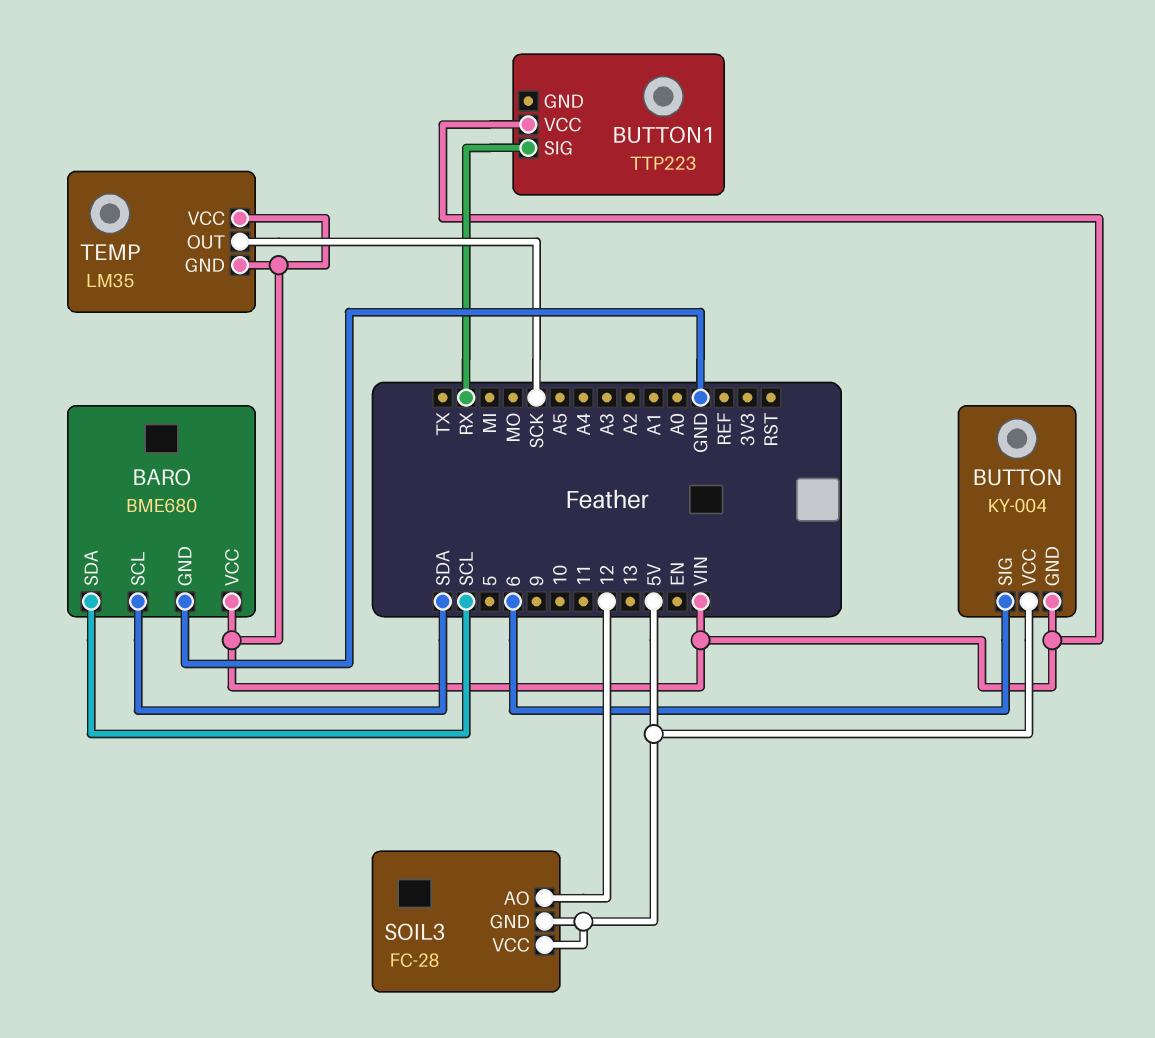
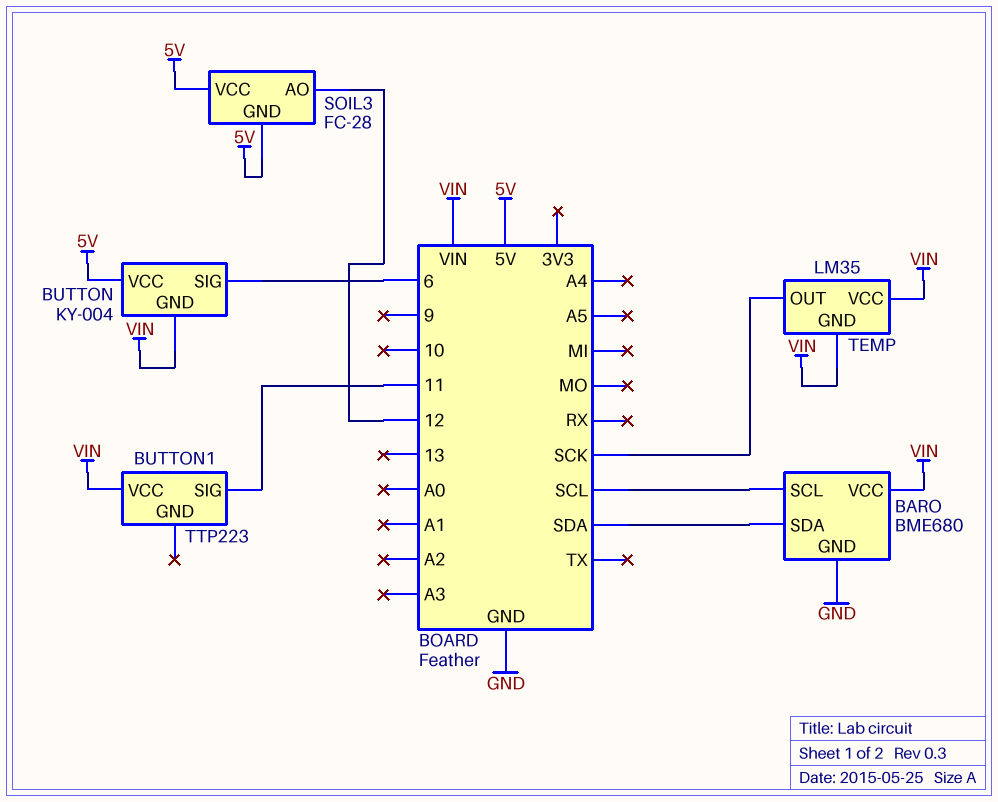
BARO pin SCL: SDA -> SCL
BARO pin SDA: SCL -> SDA
BUTTON1 pin SIG: RX -> 11

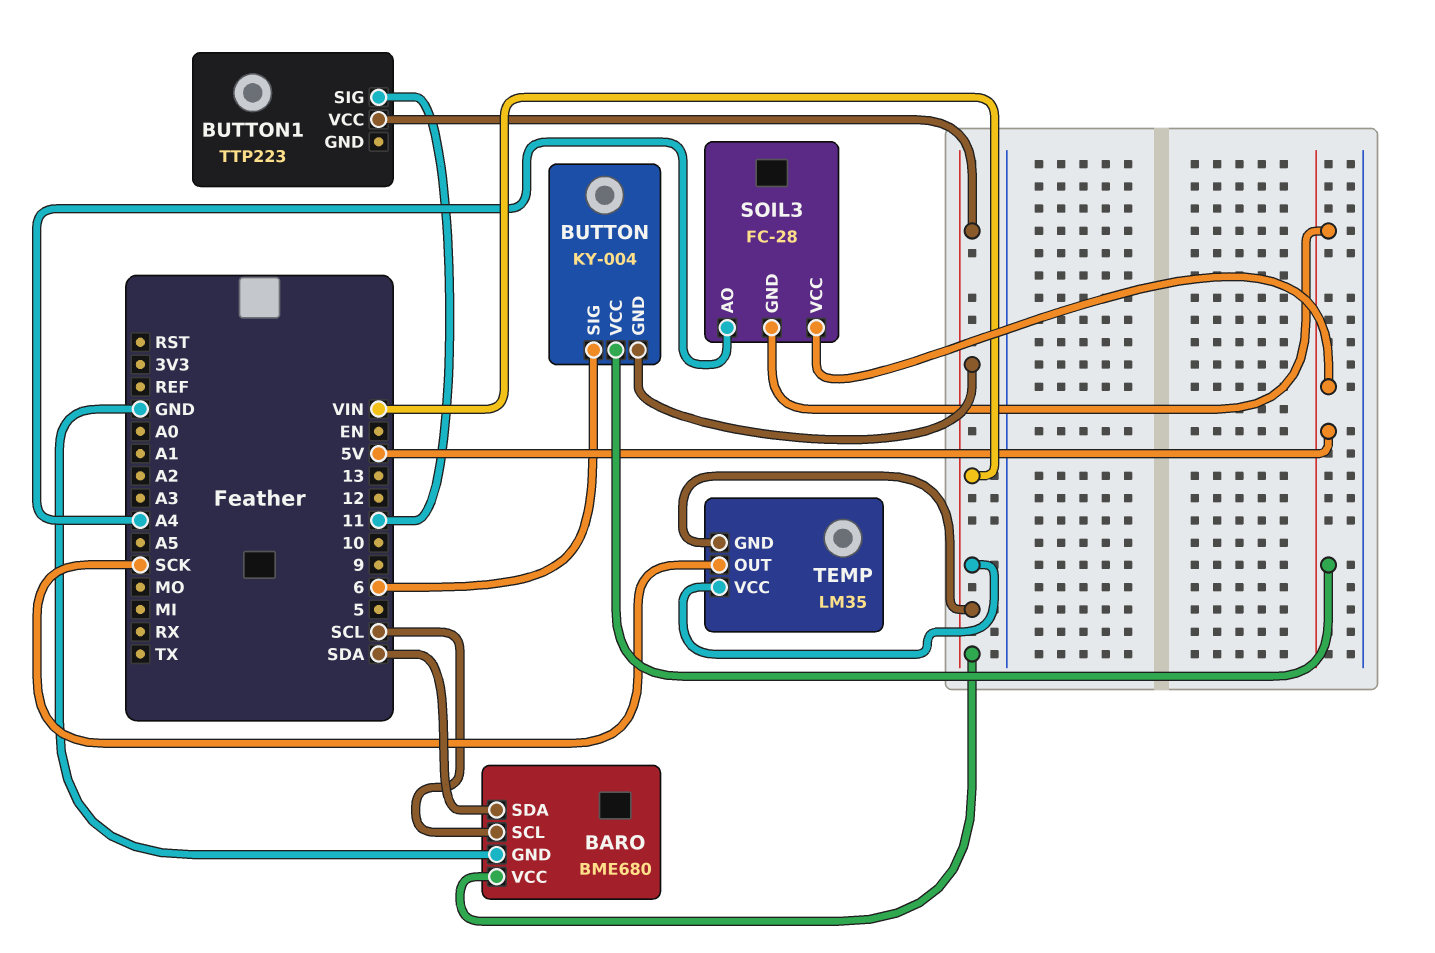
SOIL3 pin AO: 12 -> A4

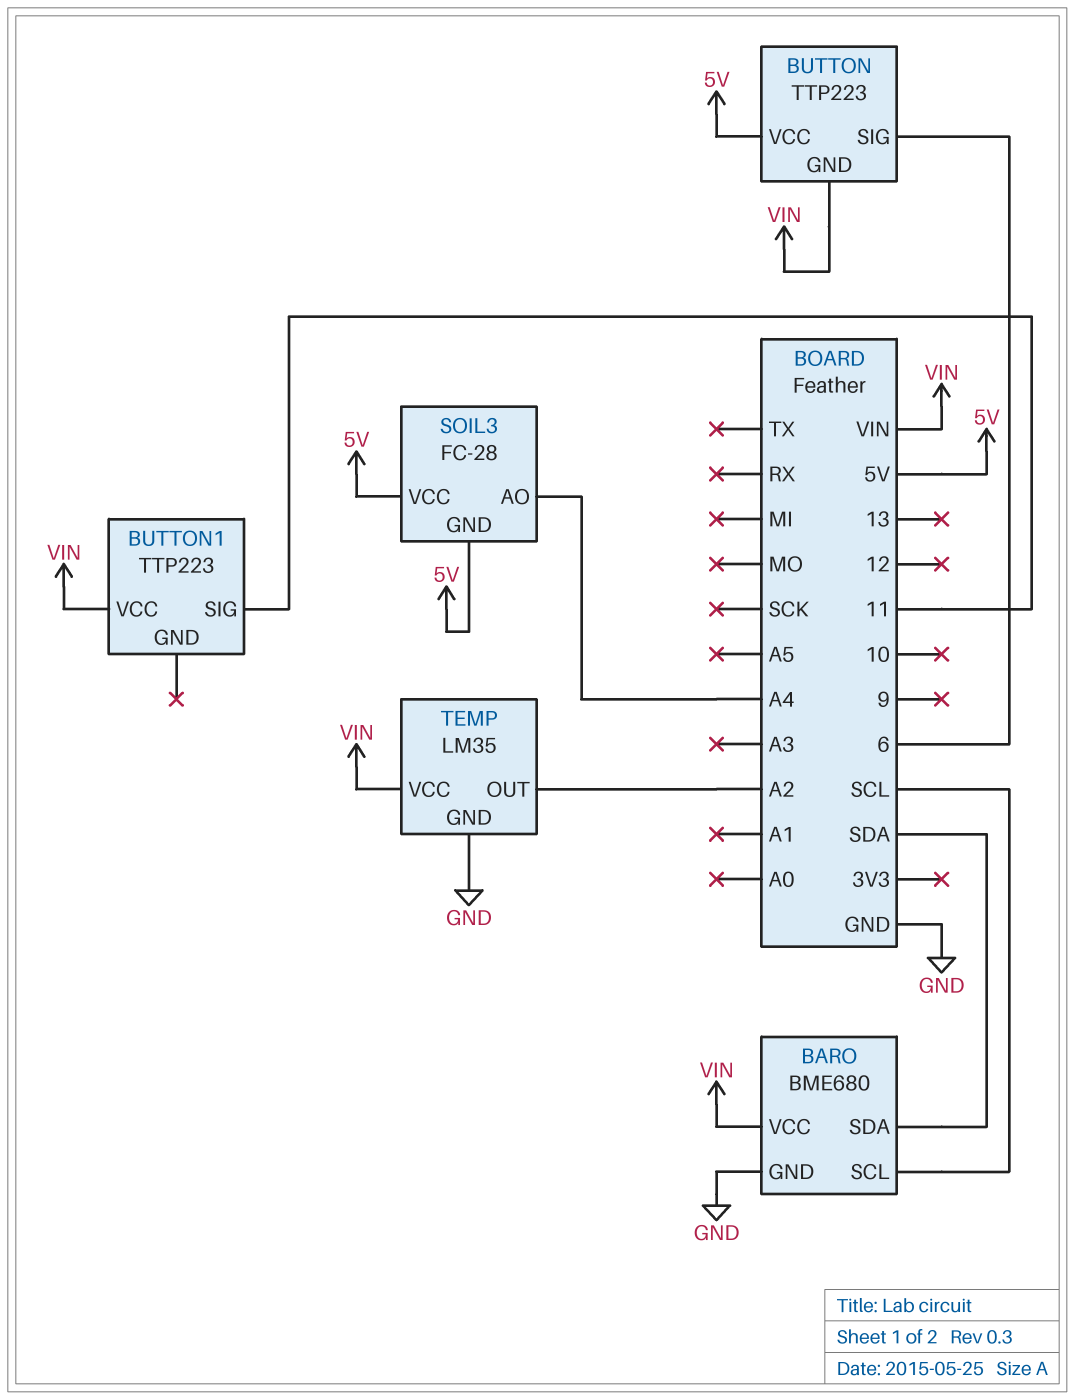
BUTTON: KY-004 -> TTP223
TEMP pin GND: VIN -> GND
TEMP pin OUT: SCK -> A2

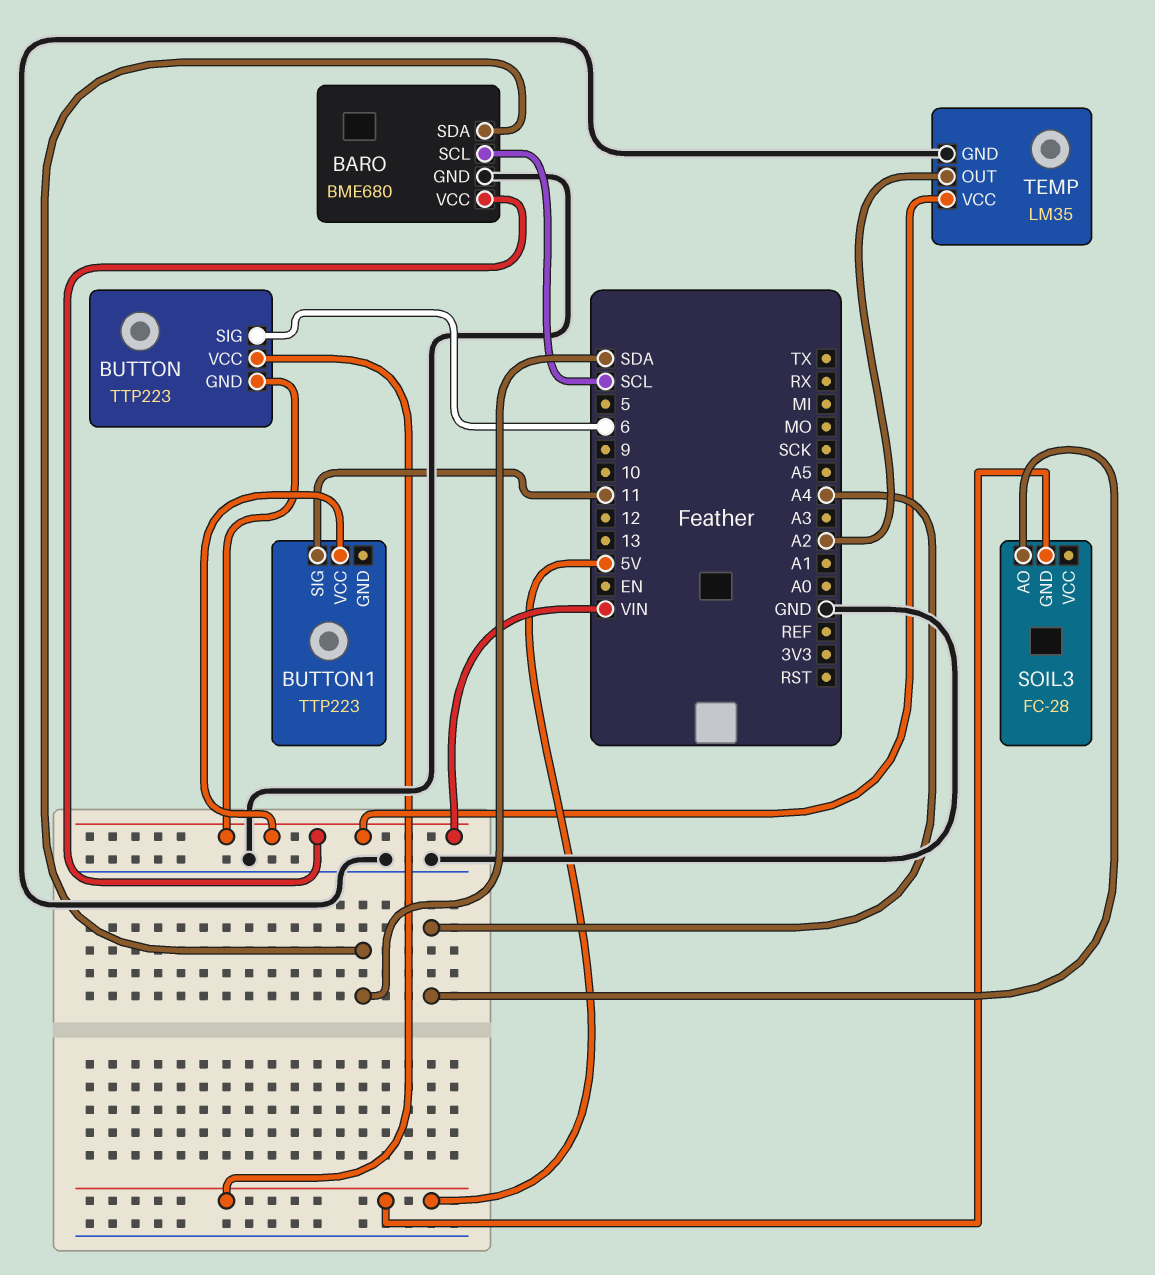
SOIL3 pin VCC: 5V -> none

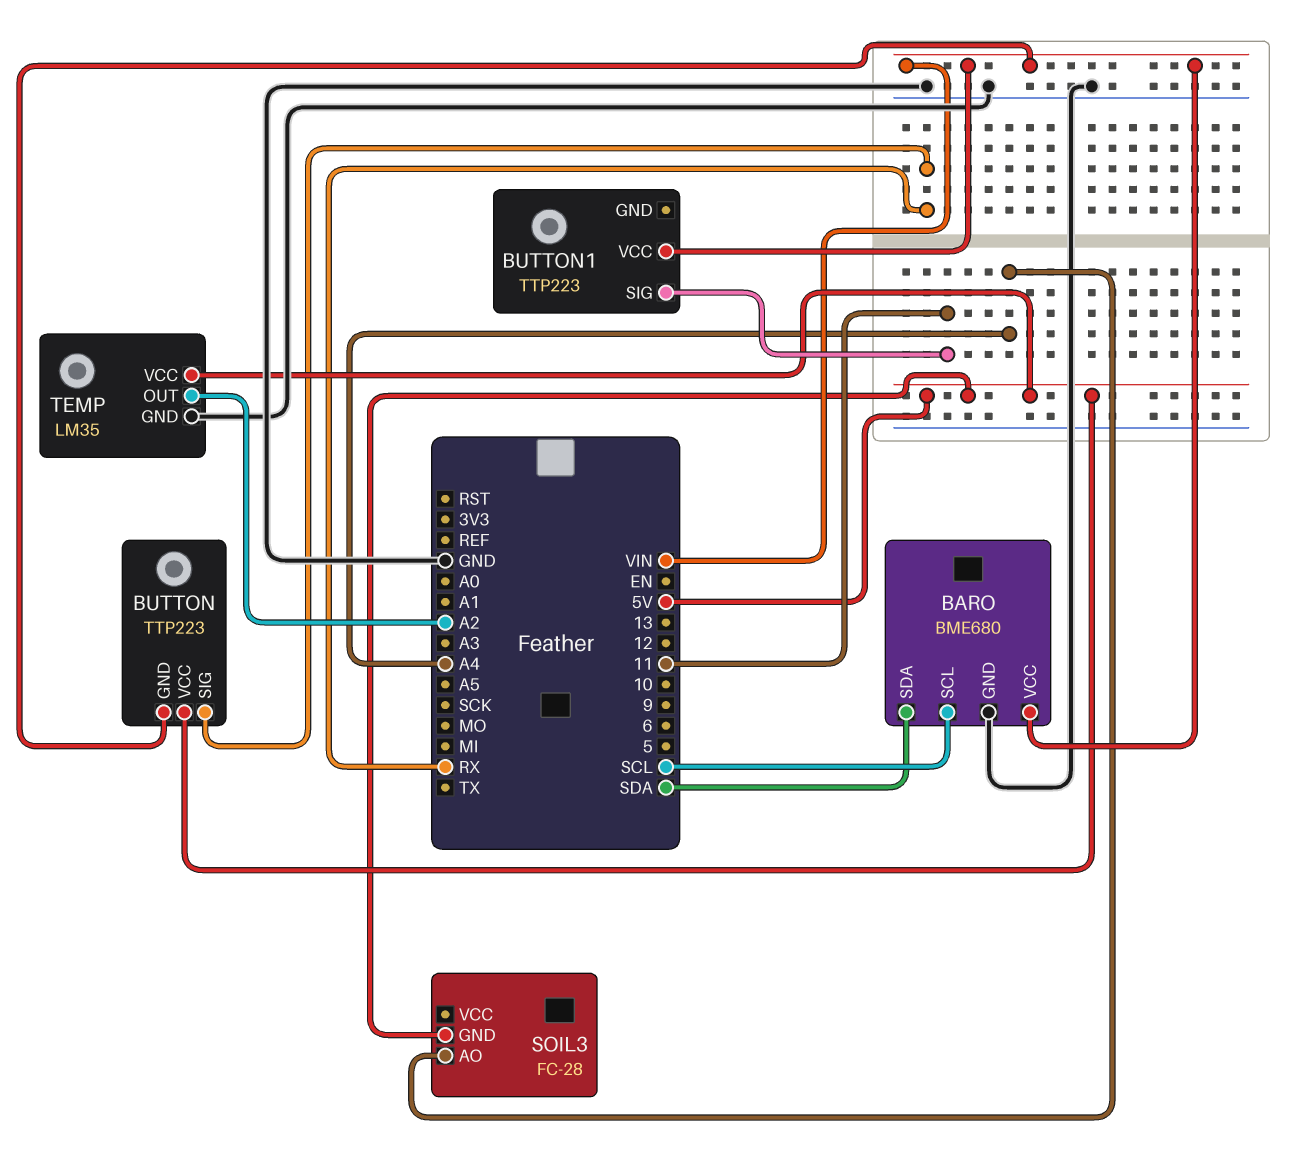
BUTTON pin SIG: 6 -> RX
TEMP pin VCC: VIN -> 5V

